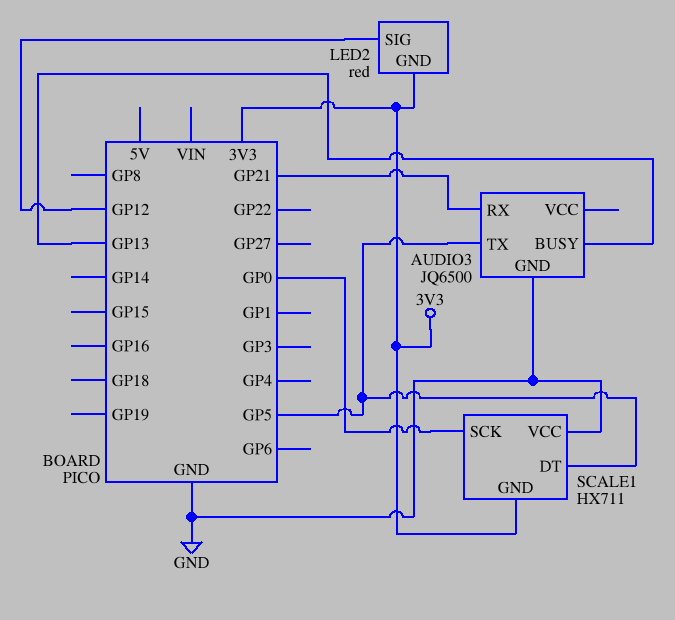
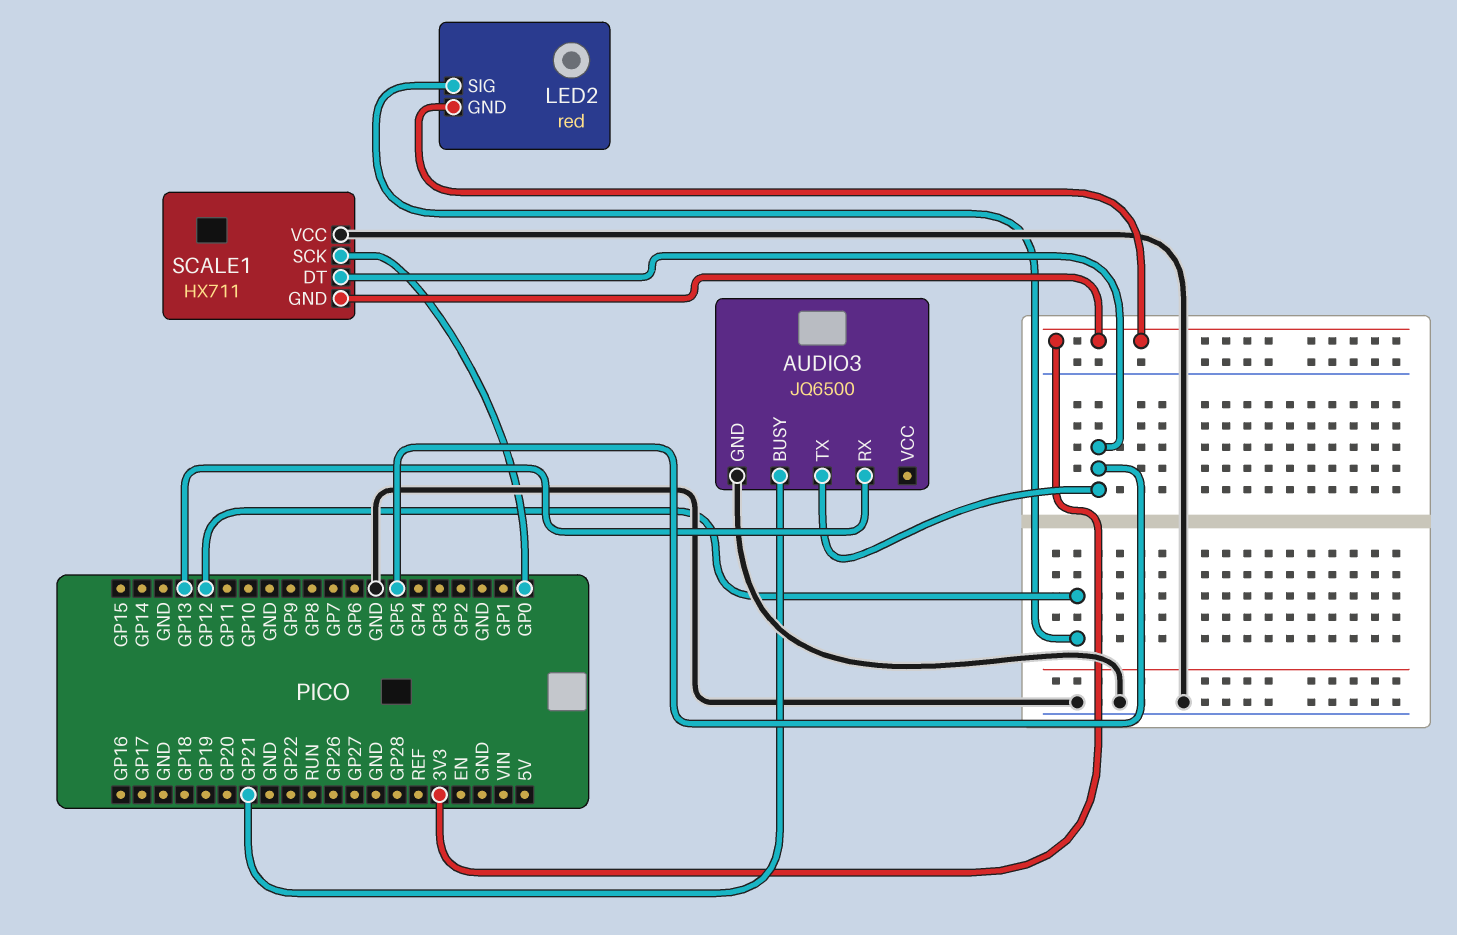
AUDIO3 pin BUSY: GP13 -> GP21
AUDIO3 pin RX: GP21 -> GP13

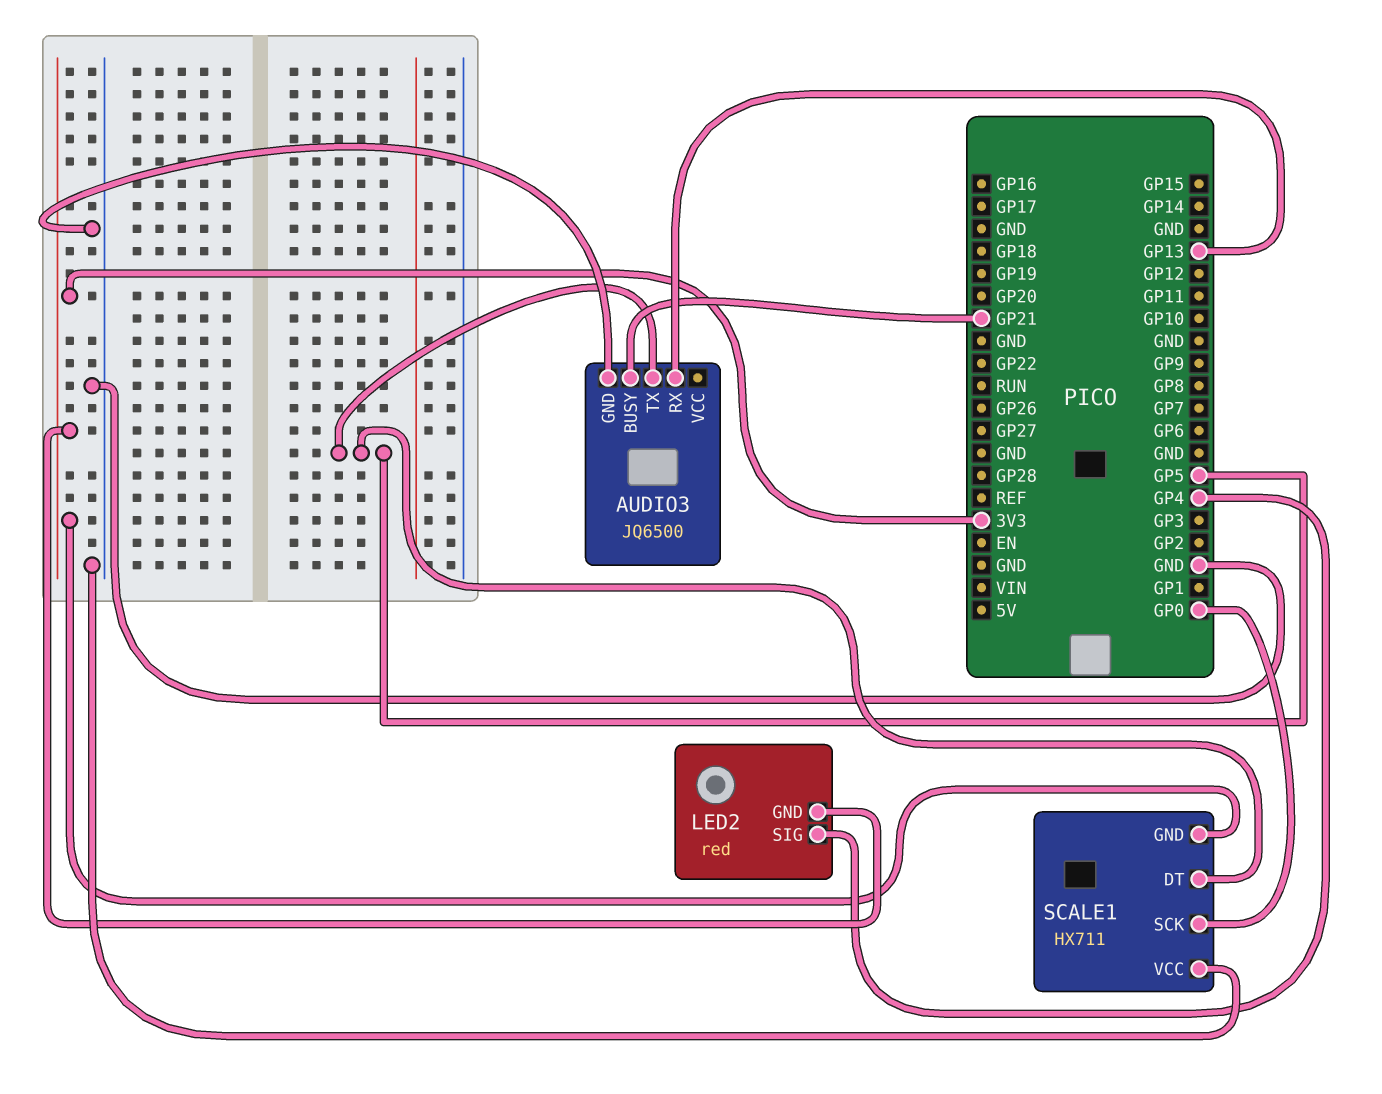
LED2 pin SIG: GP12 -> GP4

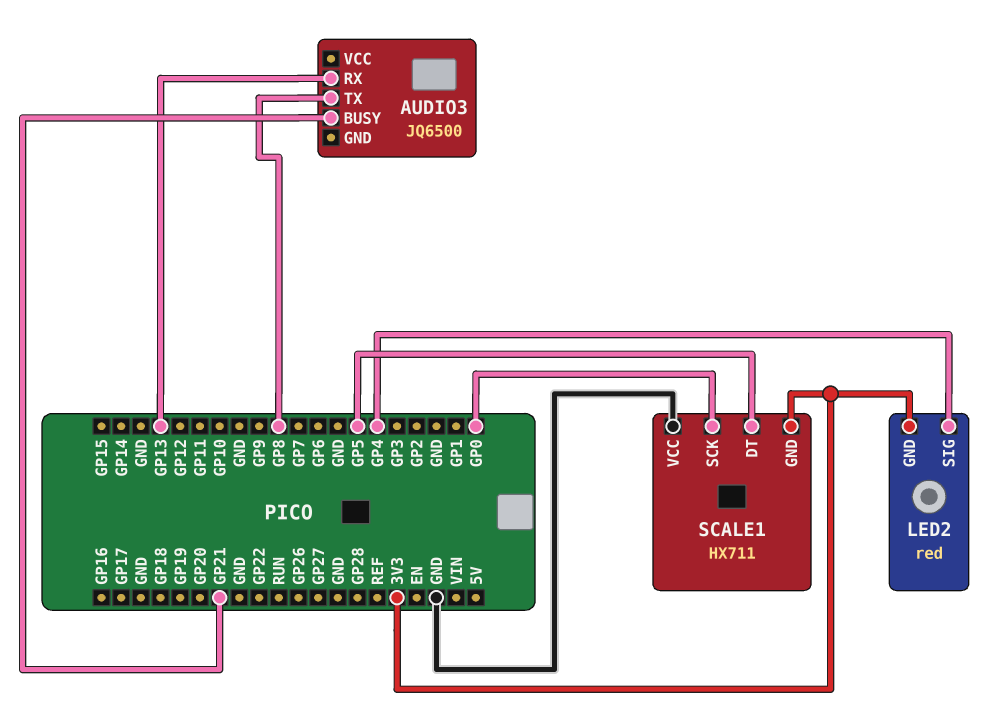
AUDIO3 pin GND: GND -> none
AUDIO3 pin TX: GP5 -> GP8

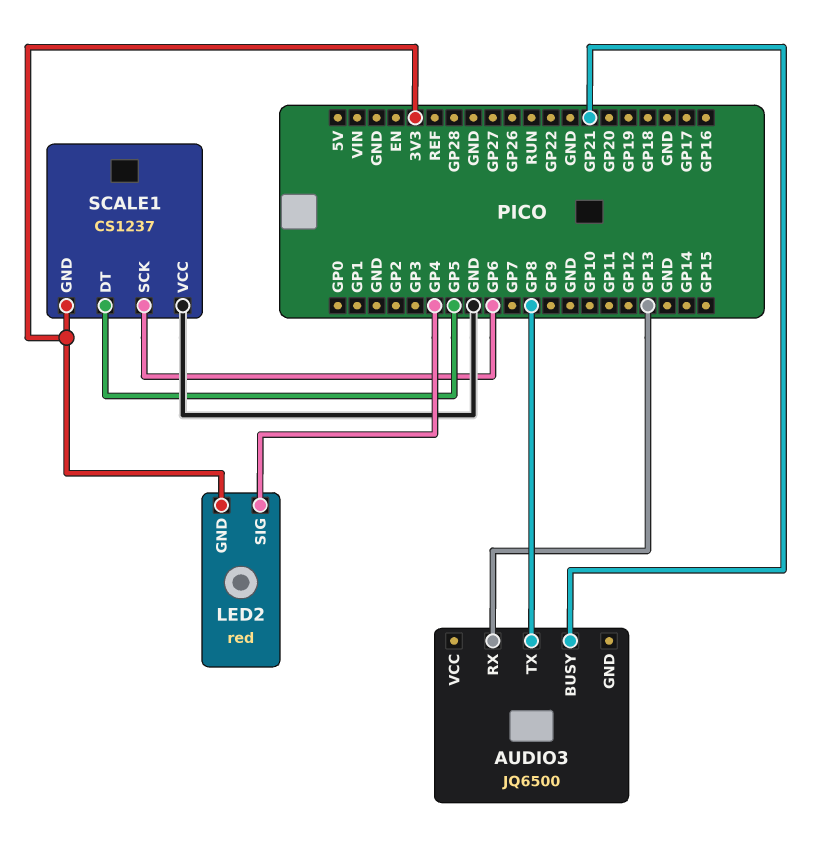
SCALE1: HX711 -> CS1237
SCALE1 pin SCK: GP0 -> GP6

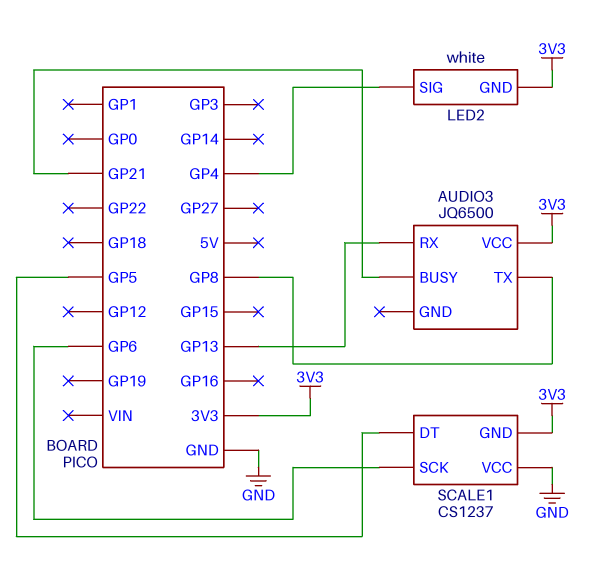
AUDIO3 pin VCC: none -> 3V3
LED2: red -> white

